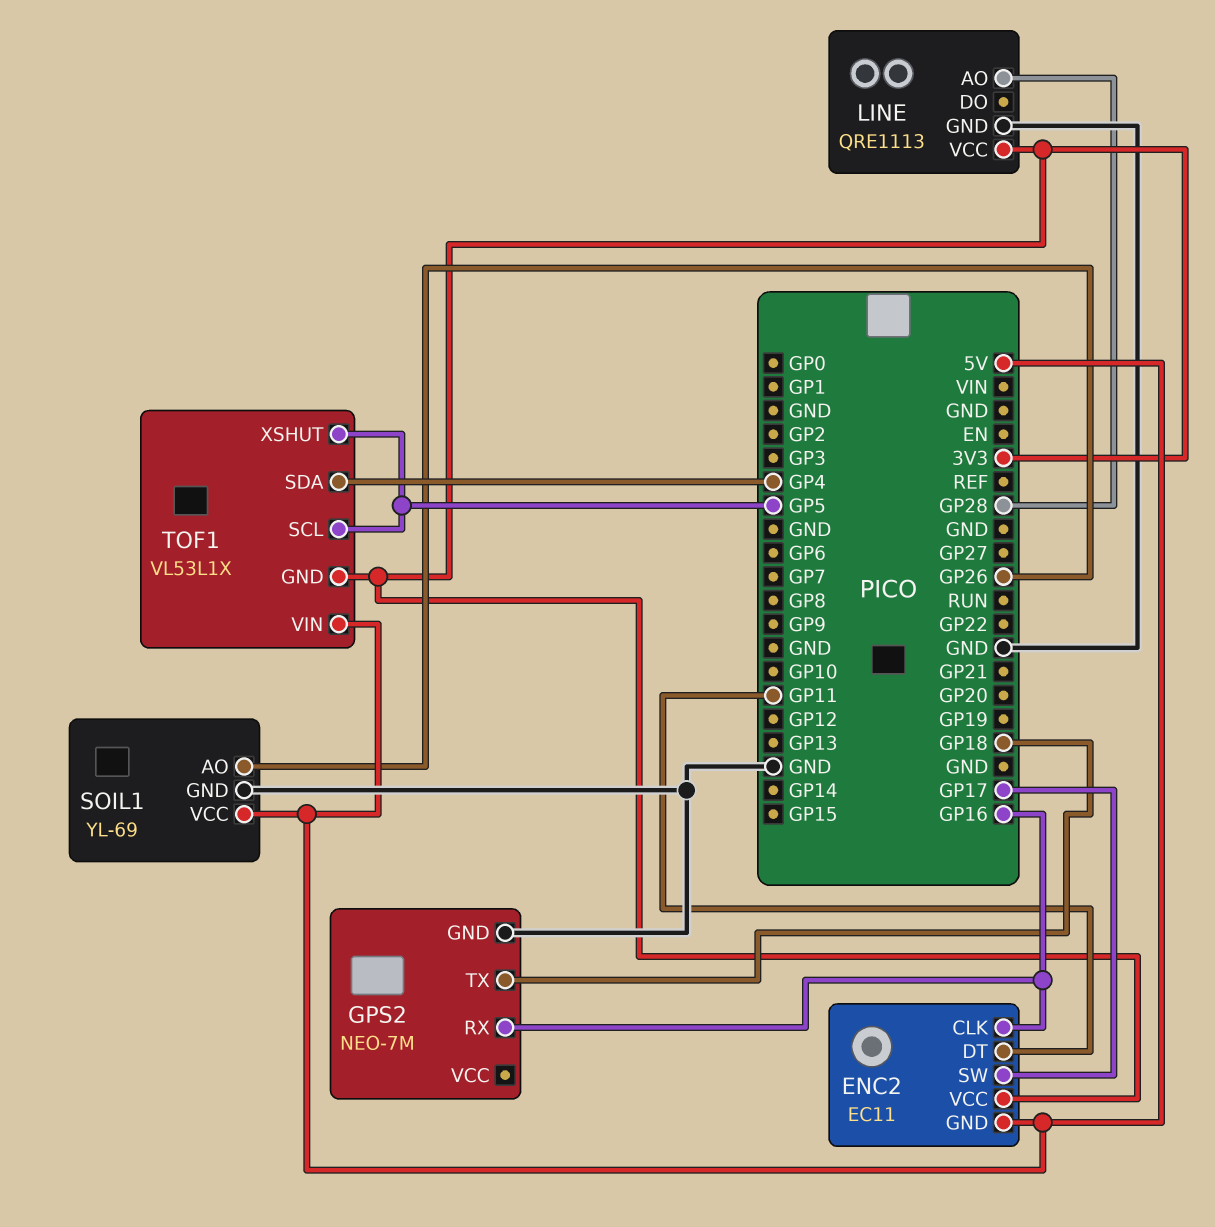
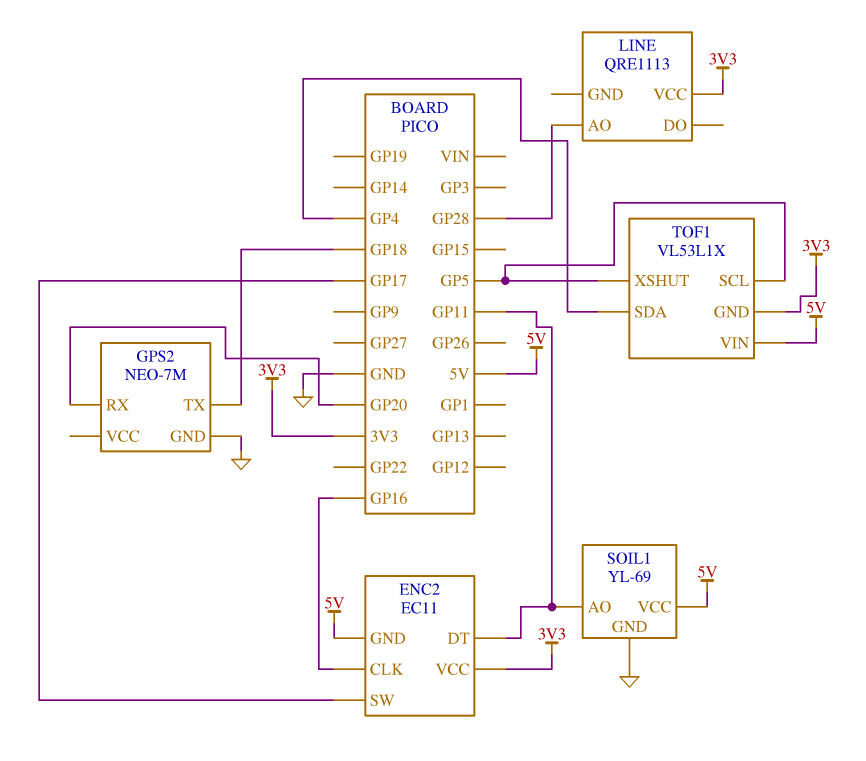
GPS2 pin RX: GP16 -> GP20
LINE pin GND: GND -> none
SOIL1 pin AO: GP26 -> GP11

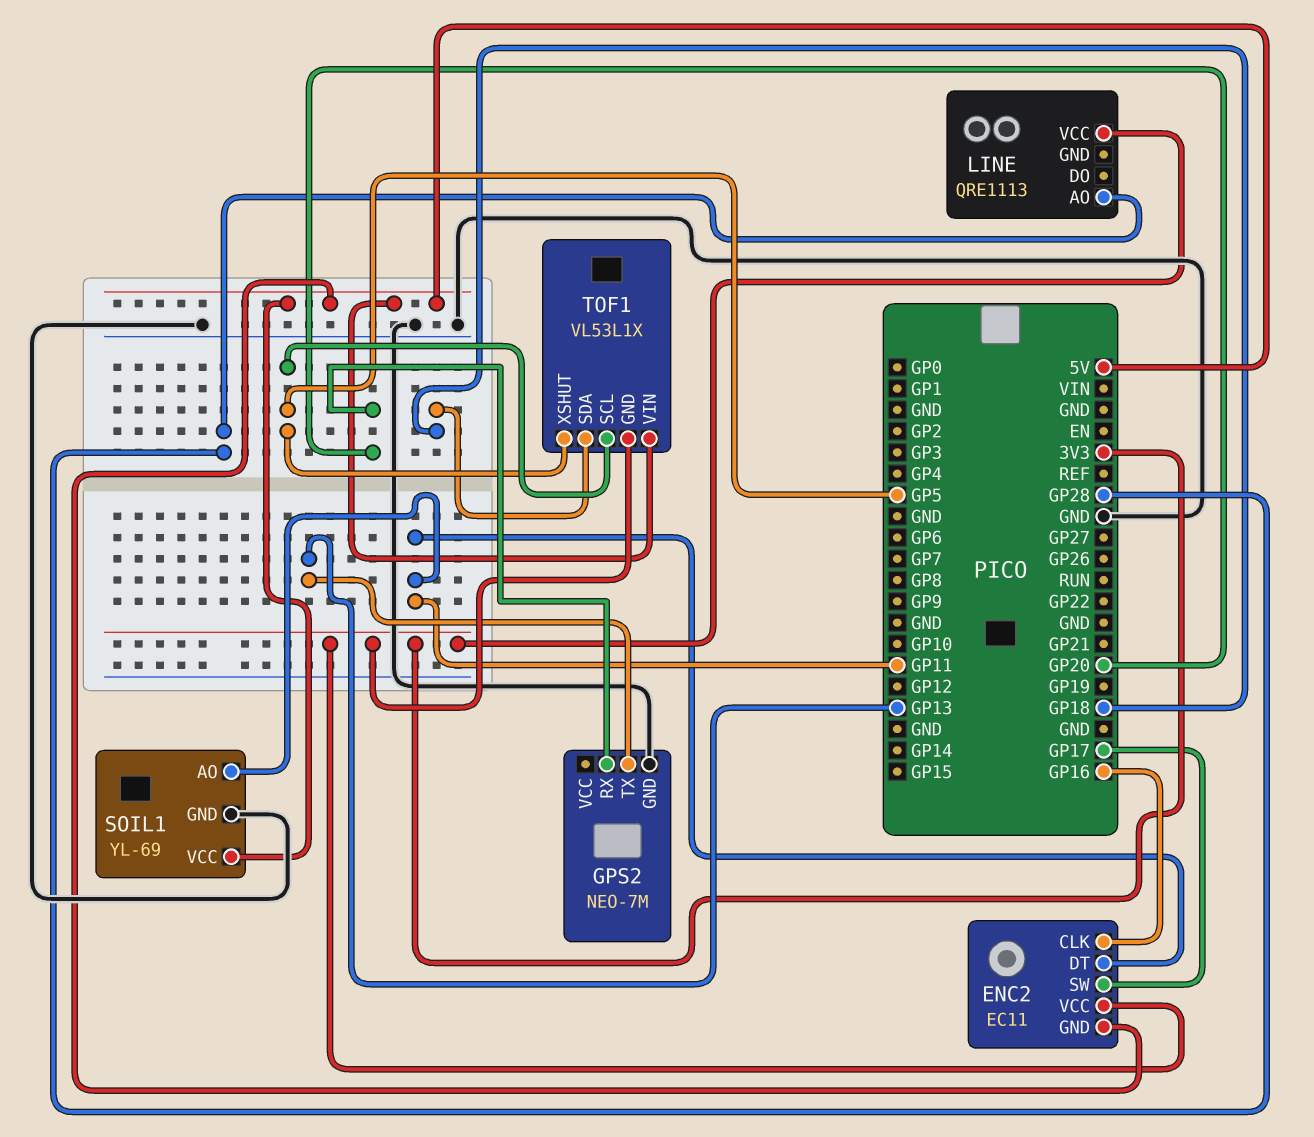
GPS2 pin TX: GP18 -> GP13
TOF1 pin SDA: GP4 -> GP18

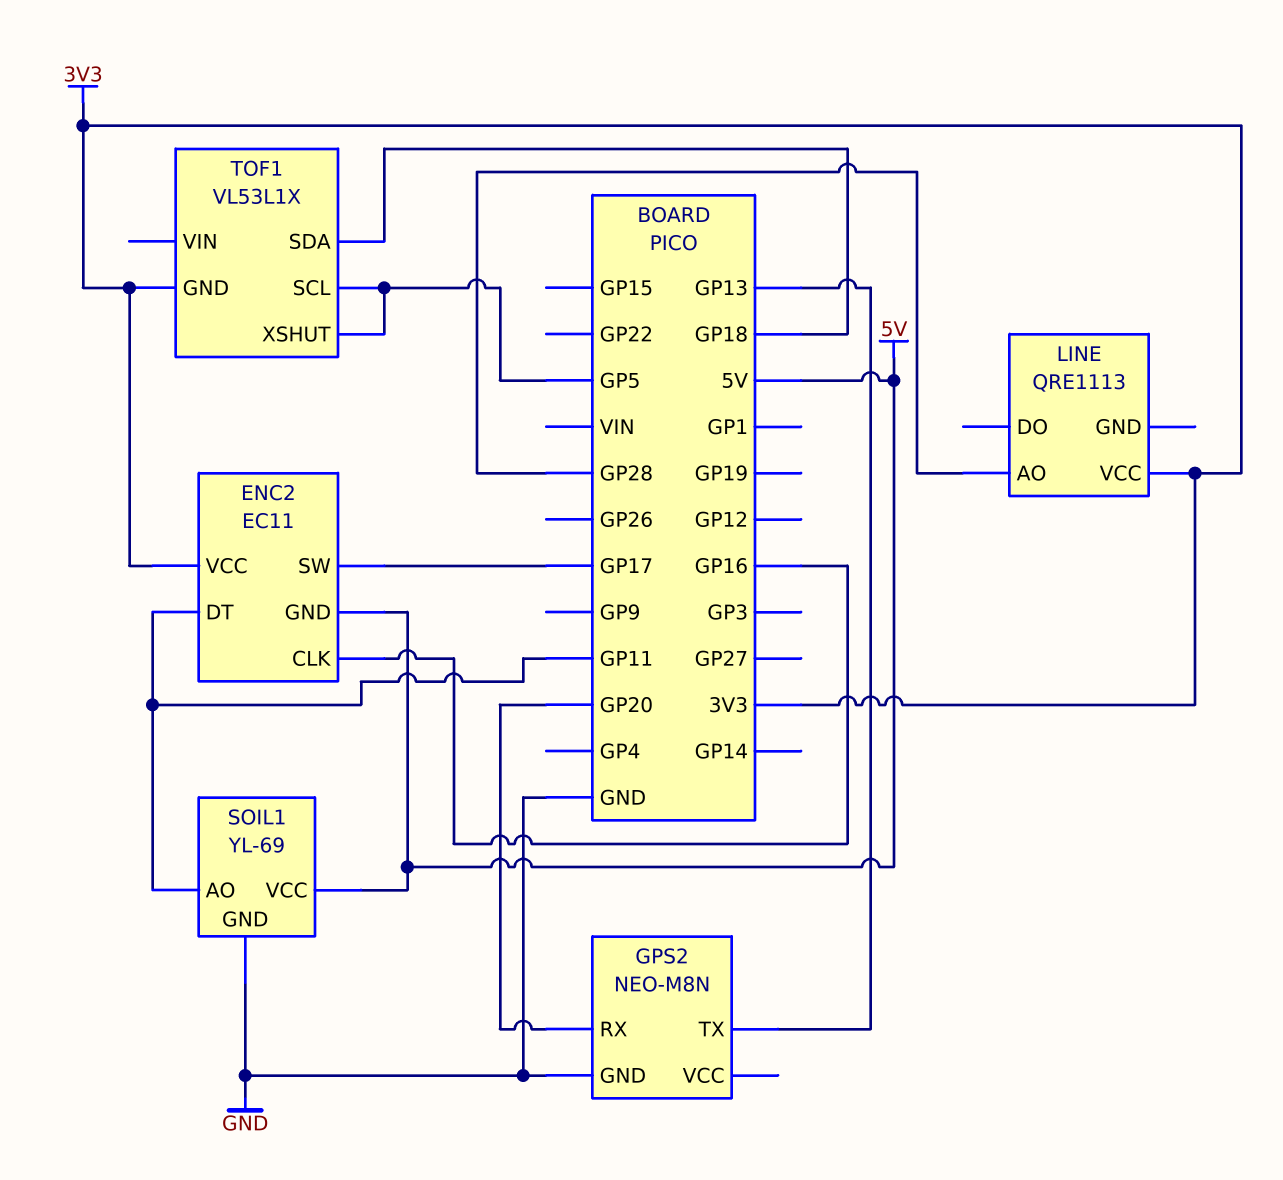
GPS2: NEO-7M -> NEO-M8N
TOF1 pin VIN: 5V -> none

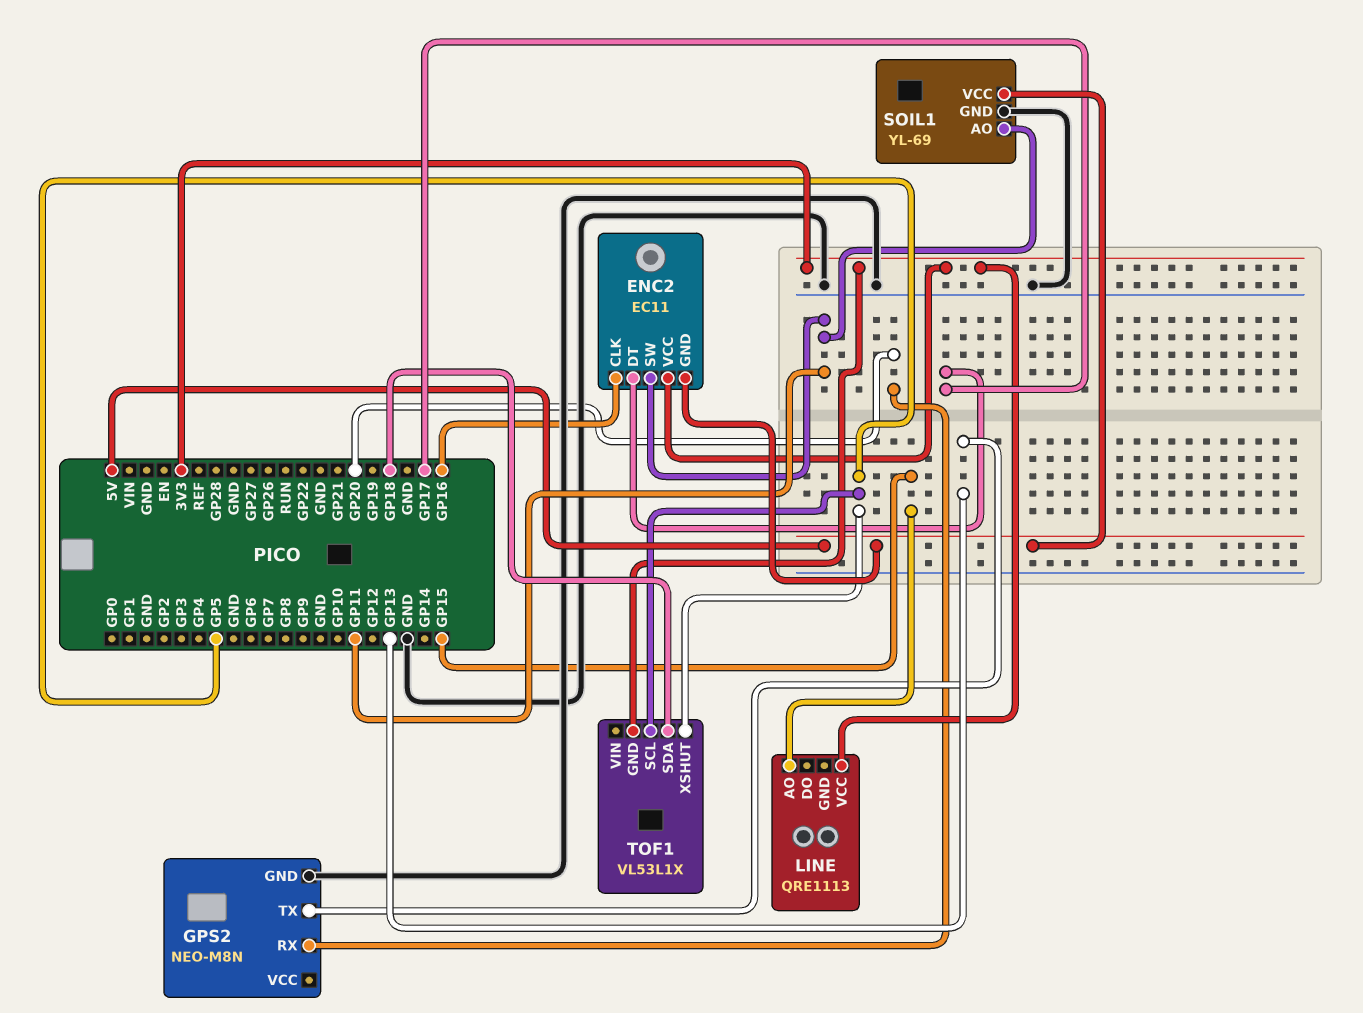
ENC2 pin DT: GP11 -> GP17
ENC2 pin SW: GP17 -> GP11
LINE pin AO: GP28 -> GP15

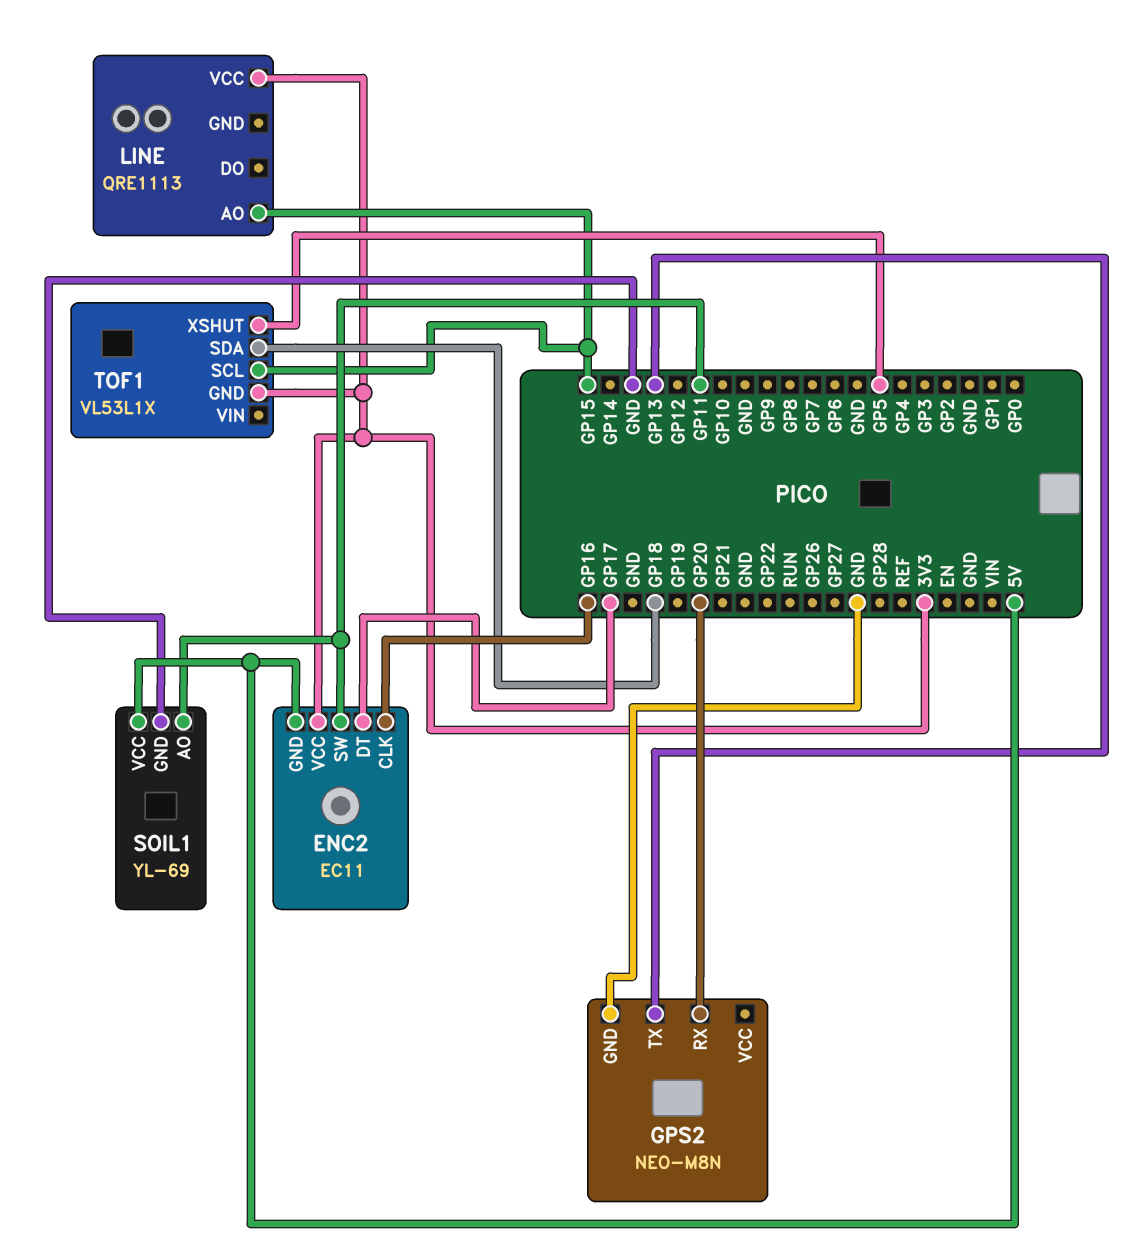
TOF1 pin SCL: GP5 -> GP15

